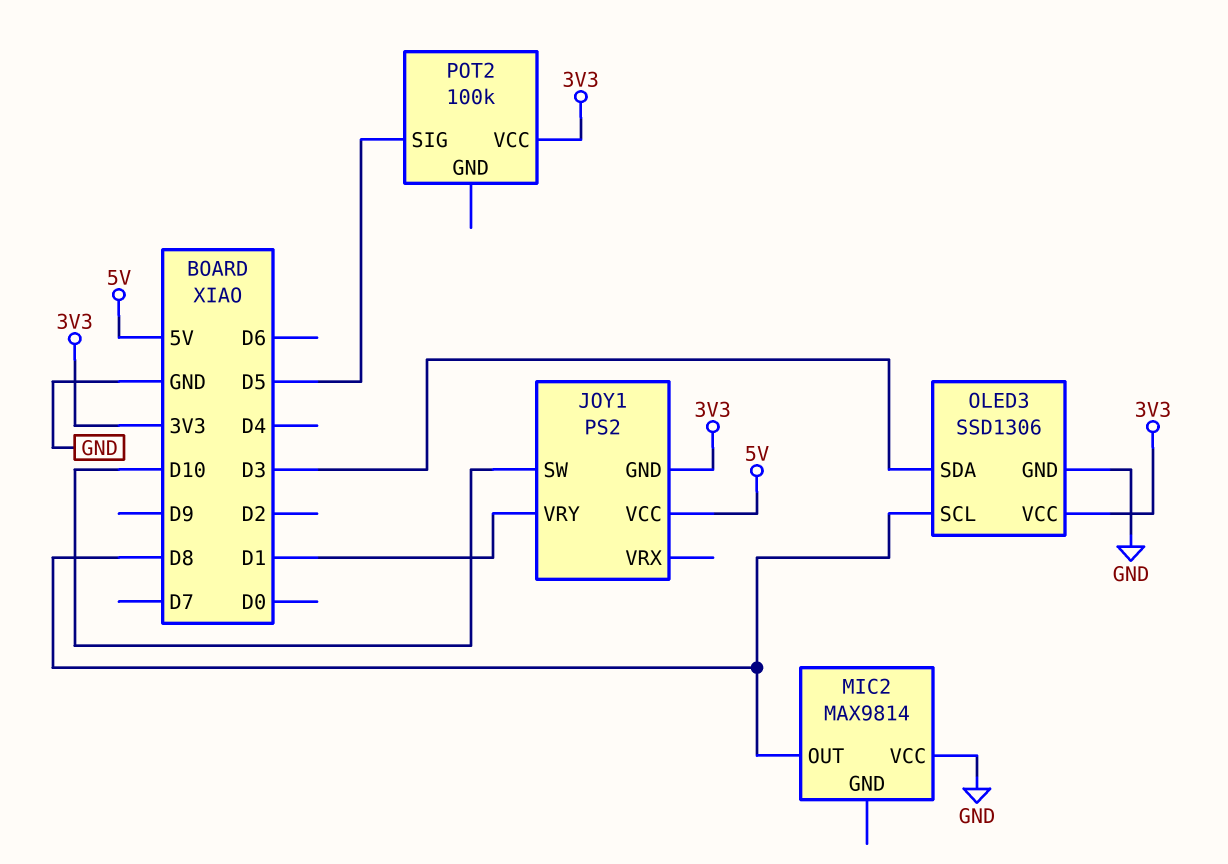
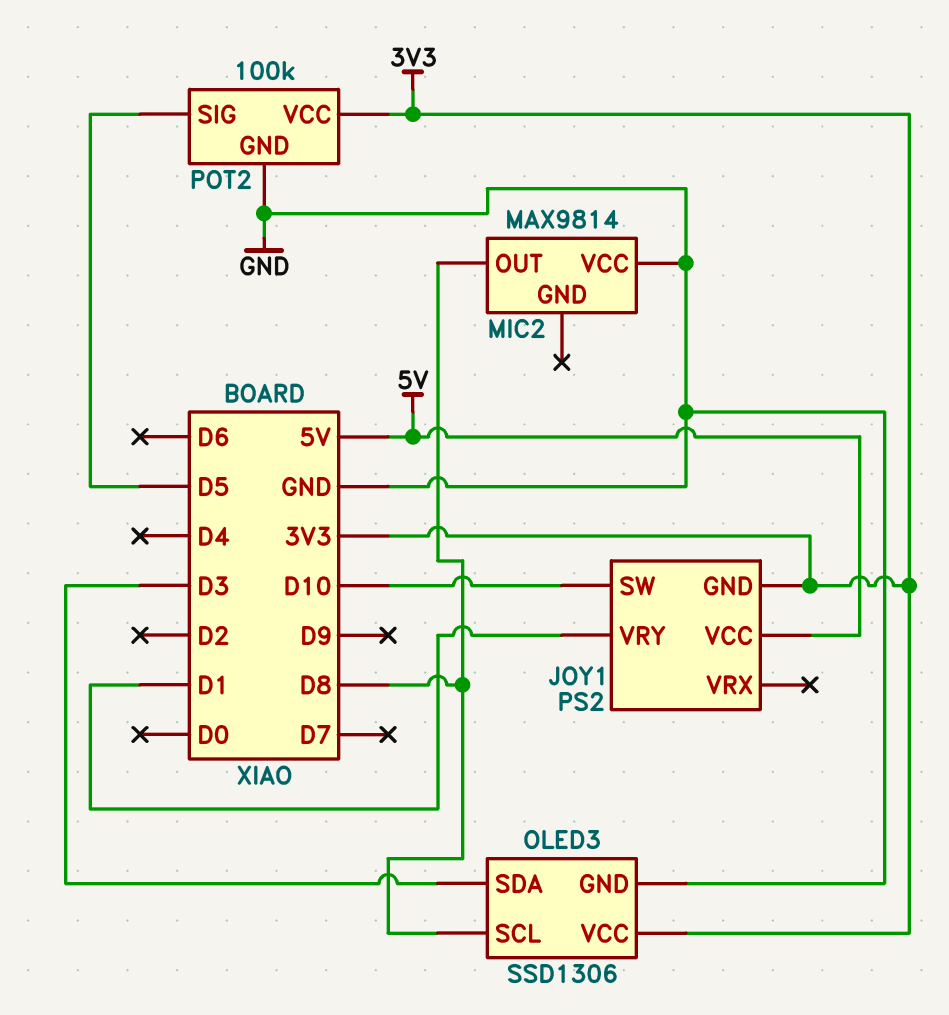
POT2 pin GND: none -> GND

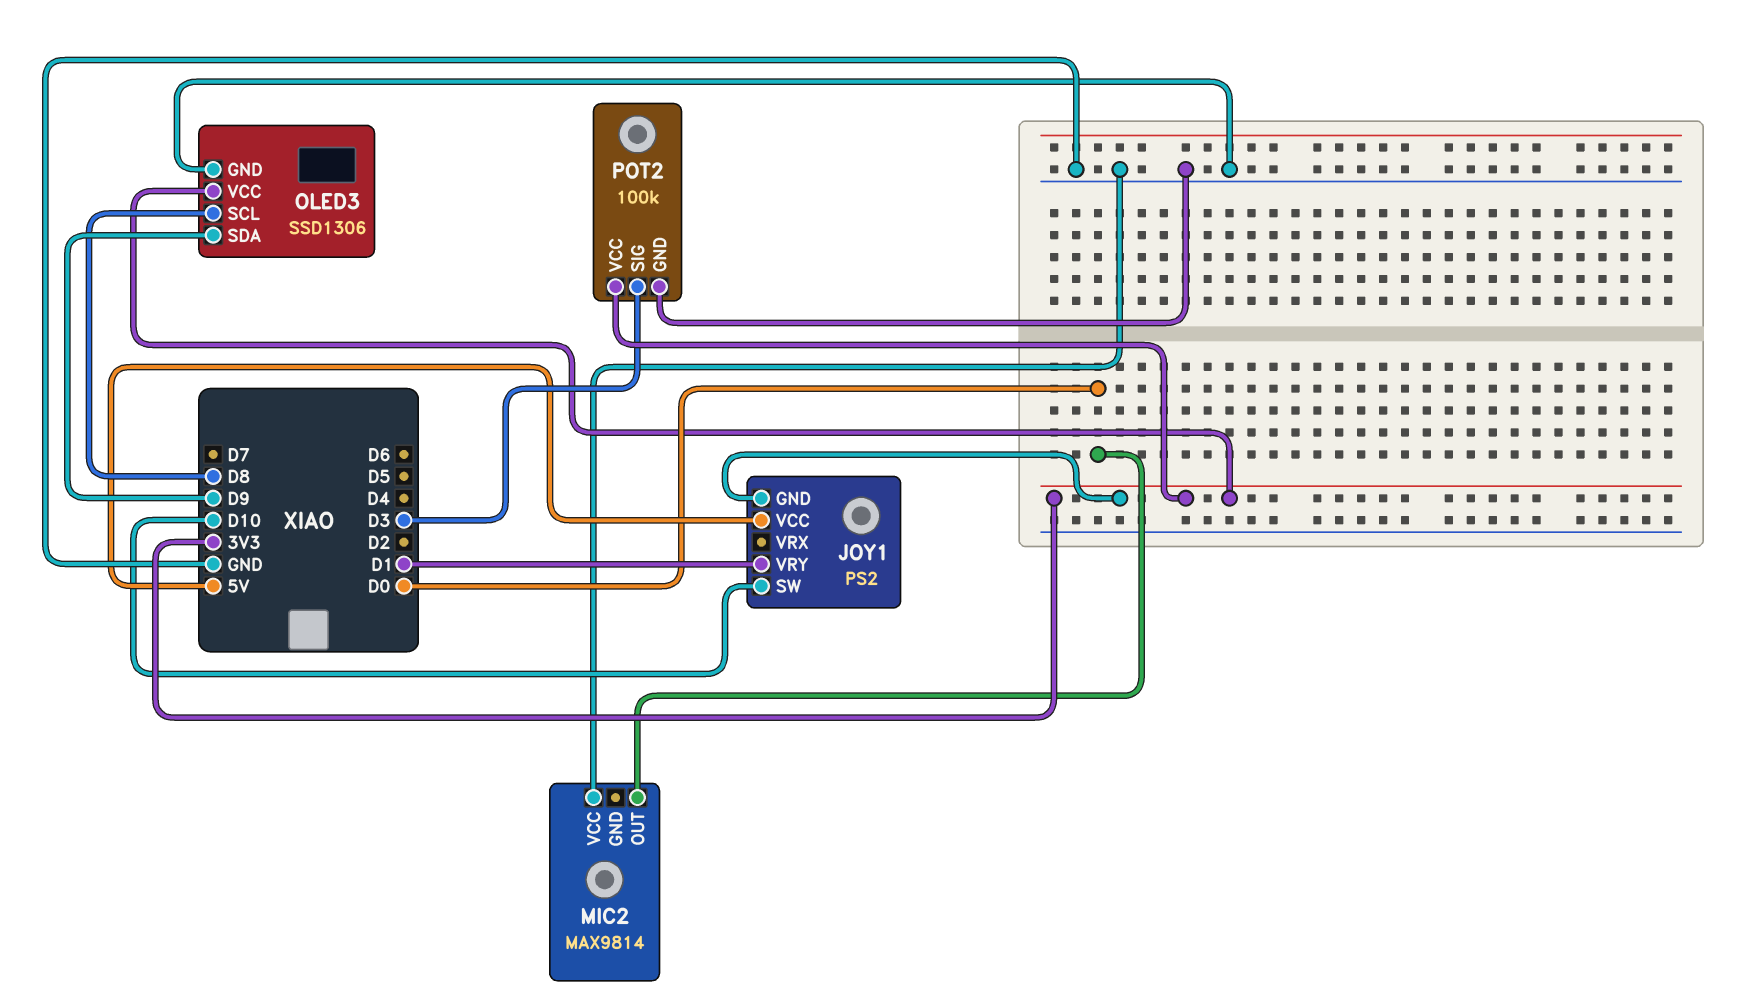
MIC2 pin OUT: D8 -> D0
OLED3 pin SDA: D3 -> D9
POT2 pin SIG: D5 -> D3

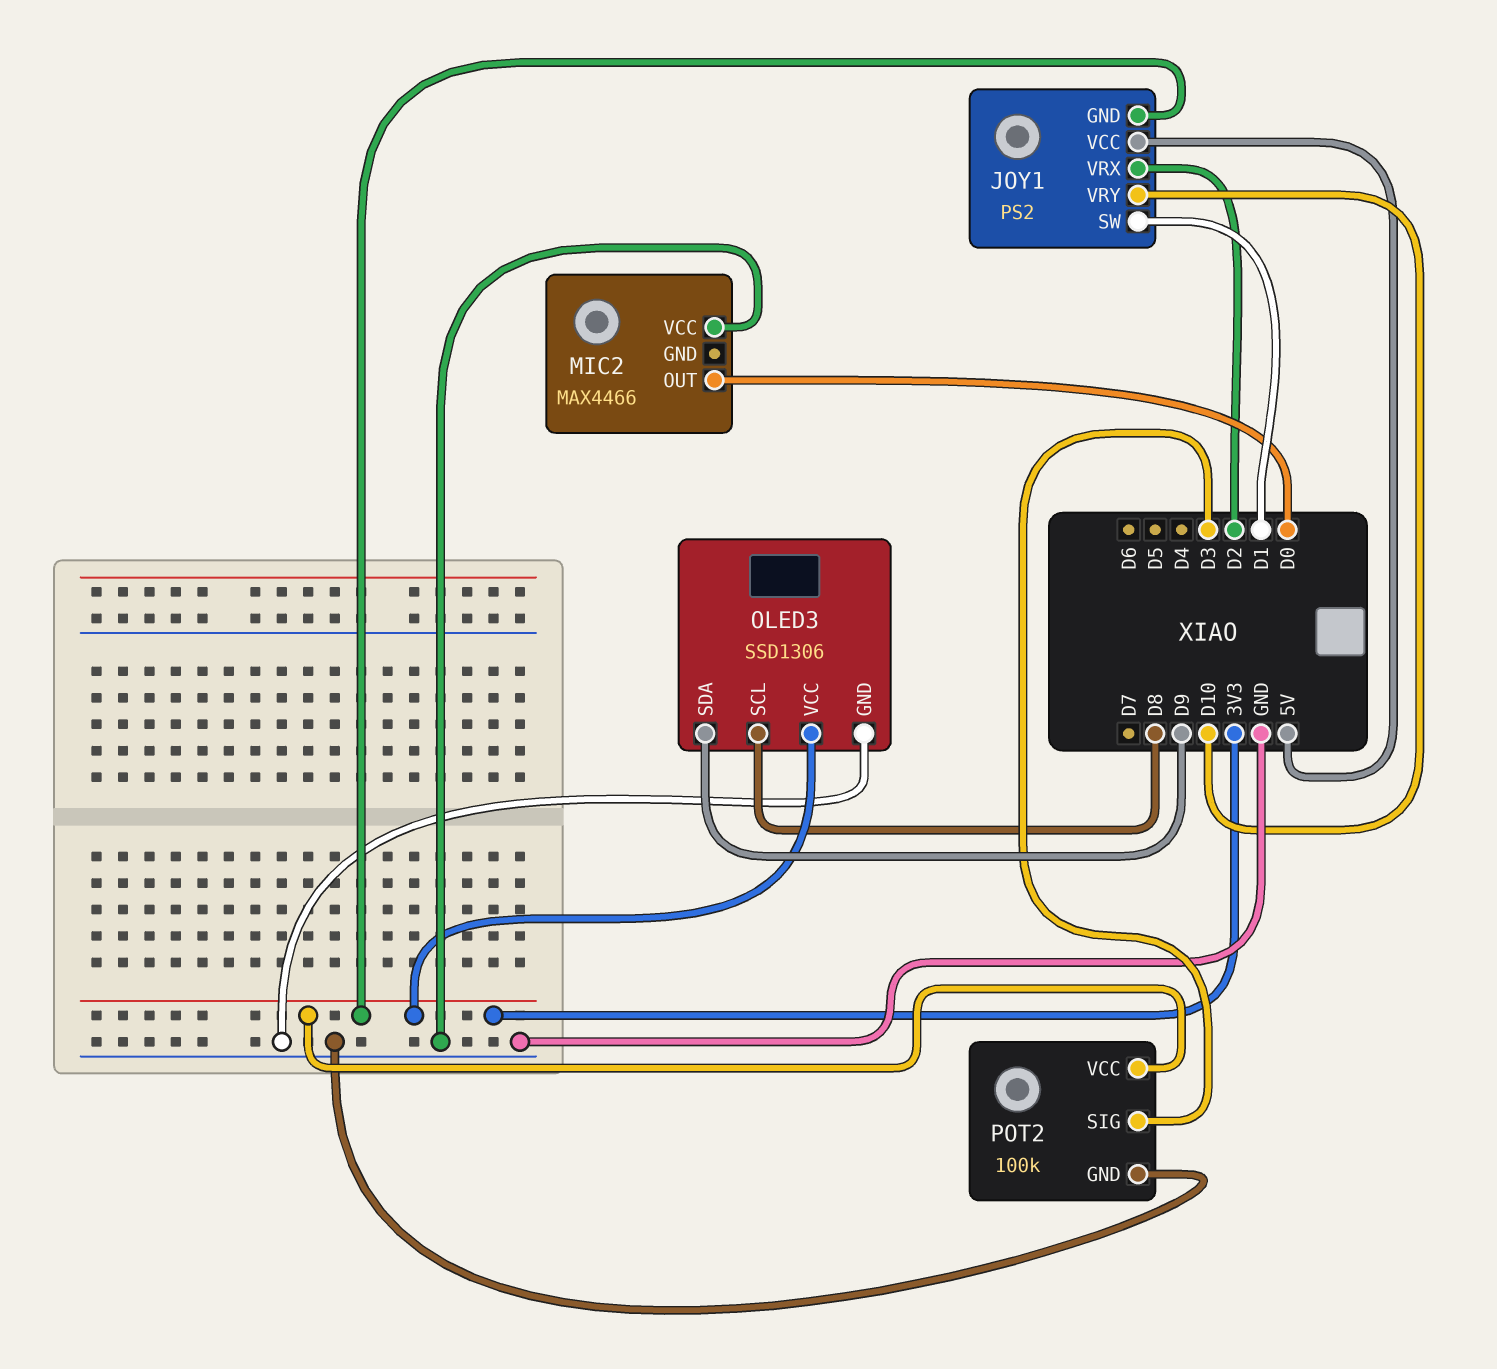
JOY1 pin SW: D10 -> D1
JOY1 pin VRX: none -> D2
JOY1 pin VRY: D1 -> D10
MIC2: MAX9814 -> MAX4466

